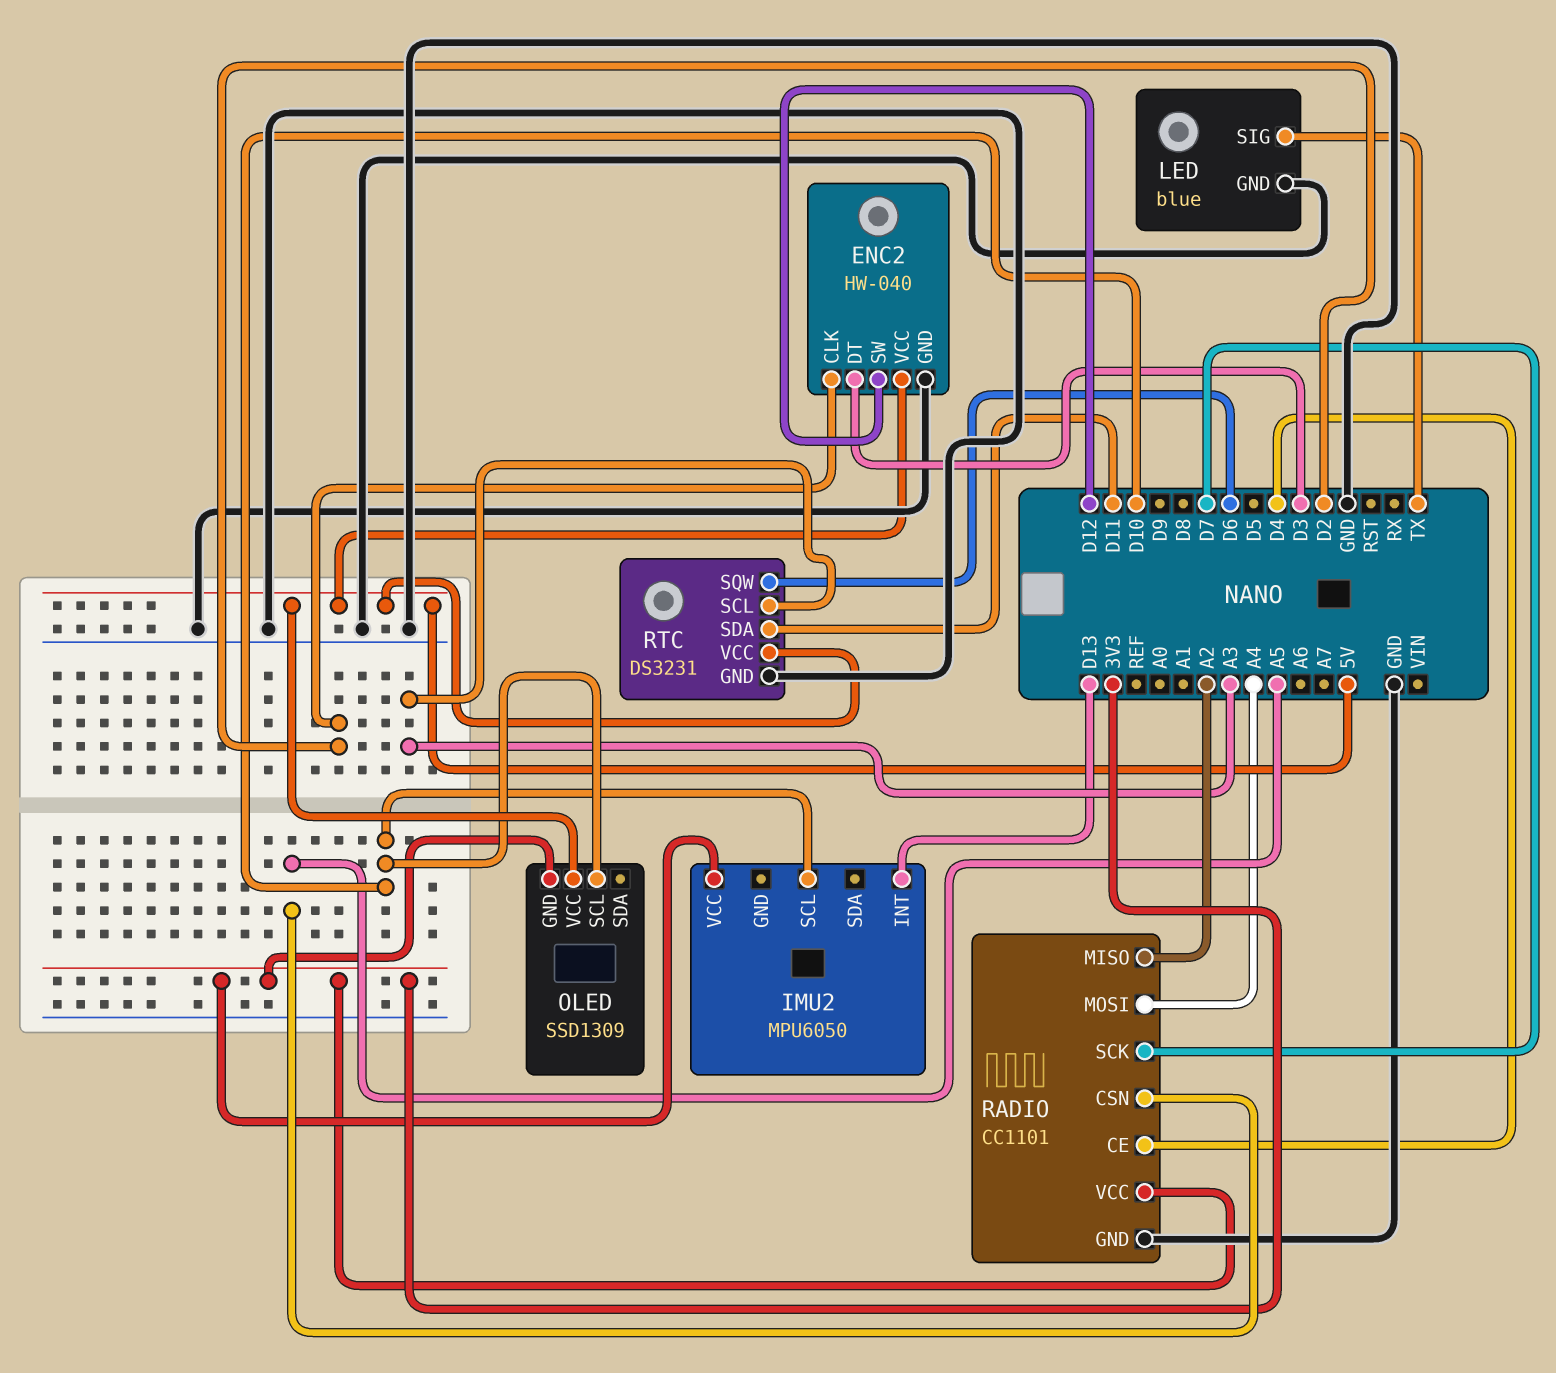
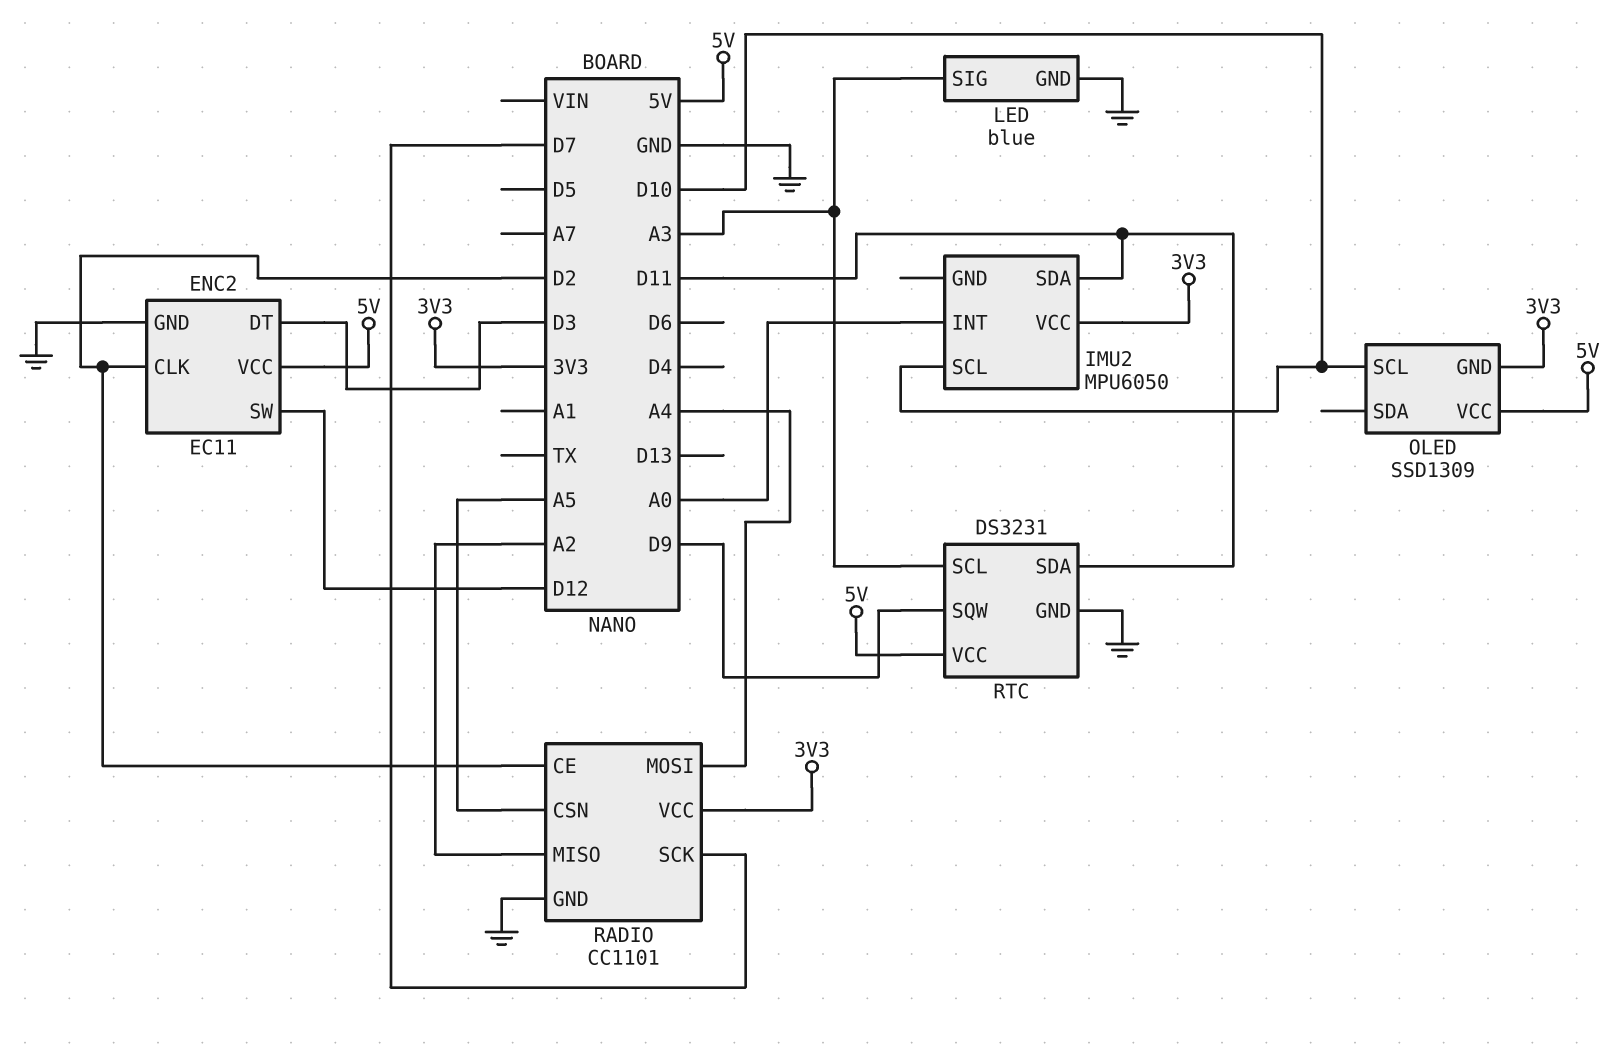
ENC2: HW-040 -> EC11
IMU2 pin INT: D13 -> A0
IMU2 pin SDA: none -> D11
LED pin SIG: TX -> A3
RADIO pin CE: D4 -> D2
RTC pin SQW: D6 -> D9

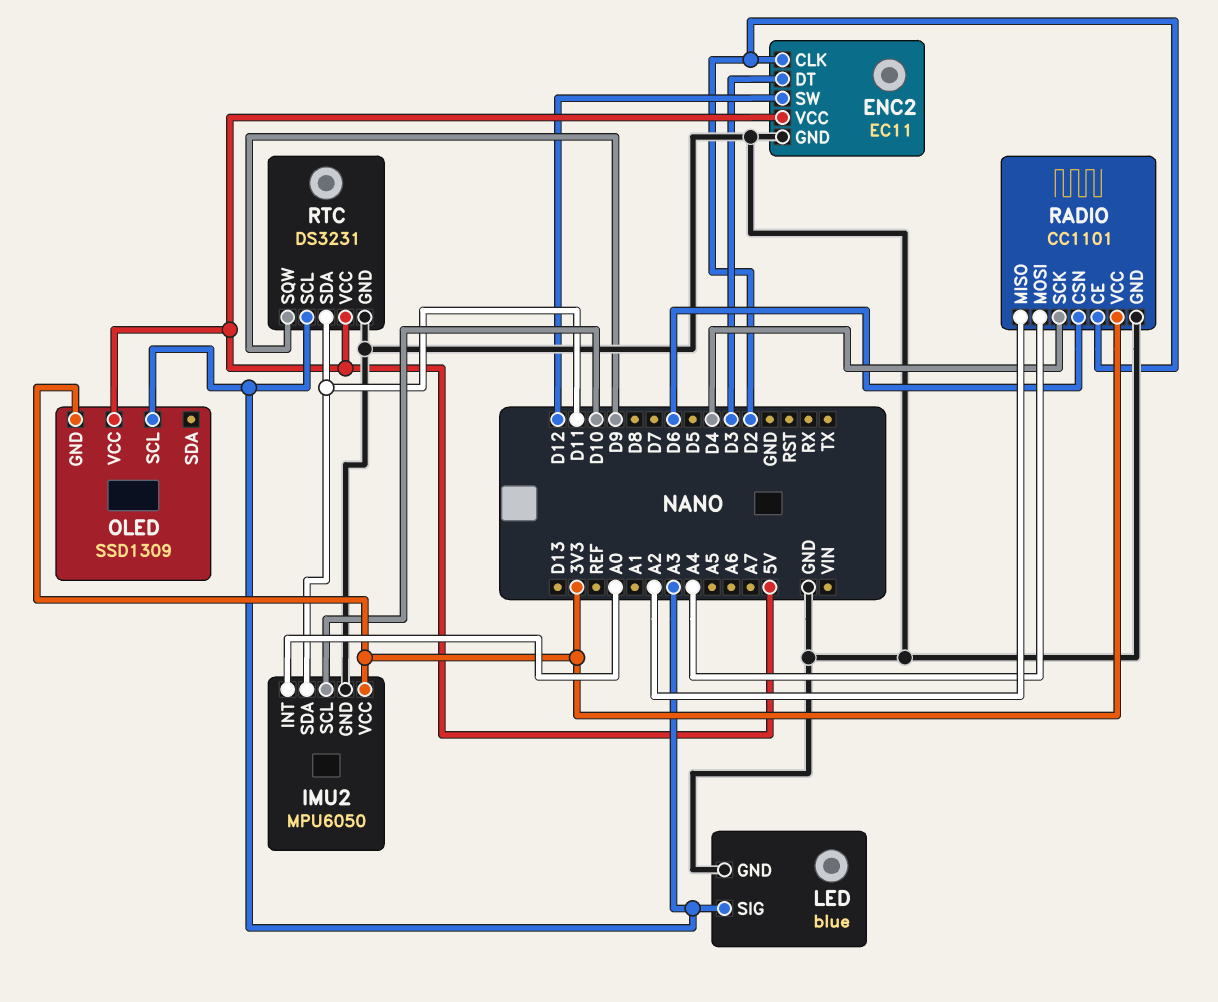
IMU2 pin GND: none -> GND
OLED pin SCL: D10 -> A3
RADIO pin CSN: A5 -> D6
RADIO pin SCK: D7 -> D4

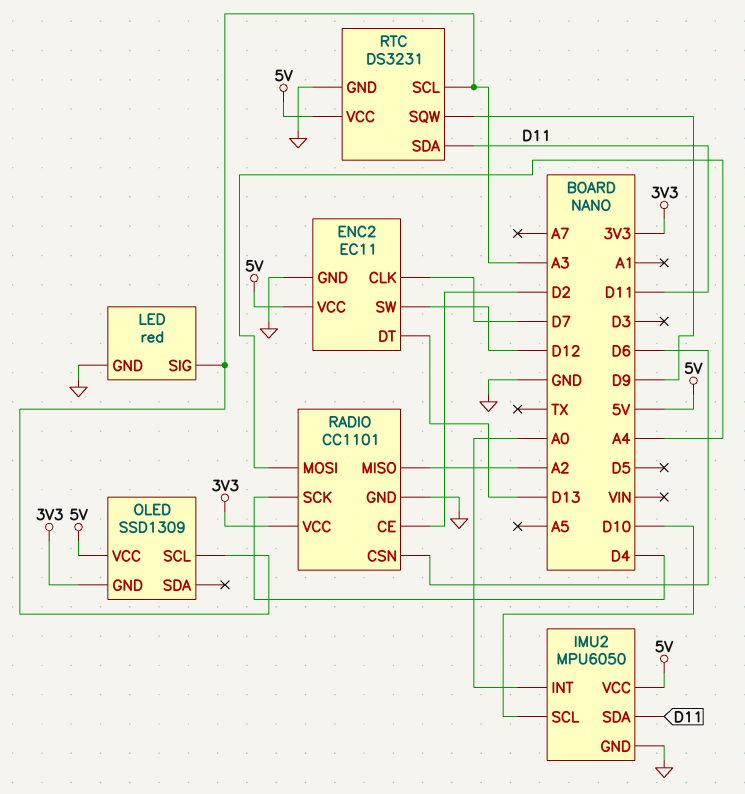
ENC2 pin CLK: D2 -> D7
ENC2 pin DT: D3 -> D13
IMU2 pin VCC: 3V3 -> 5V
LED: blue -> red

